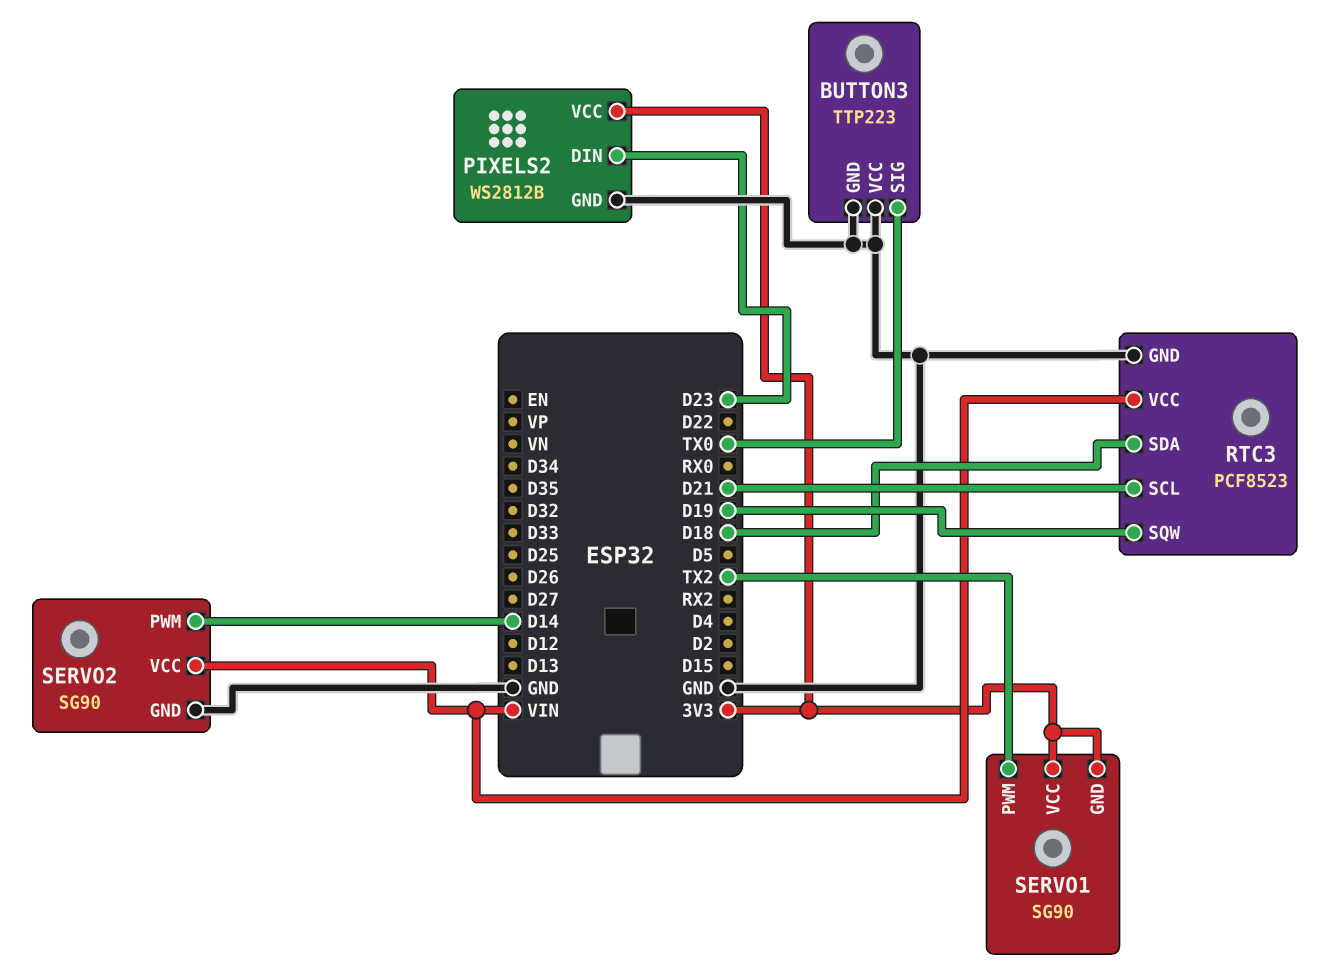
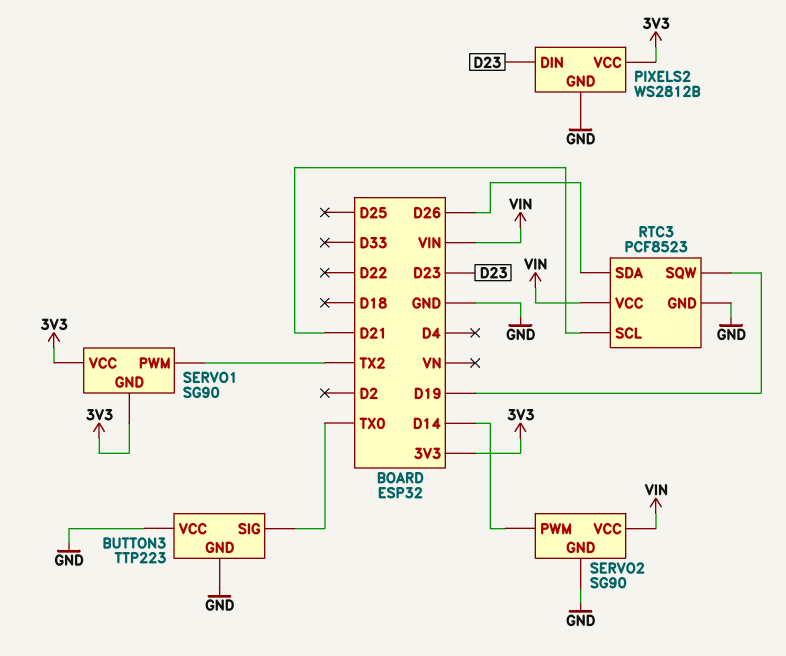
RTC3 pin SDA: D18 -> D26

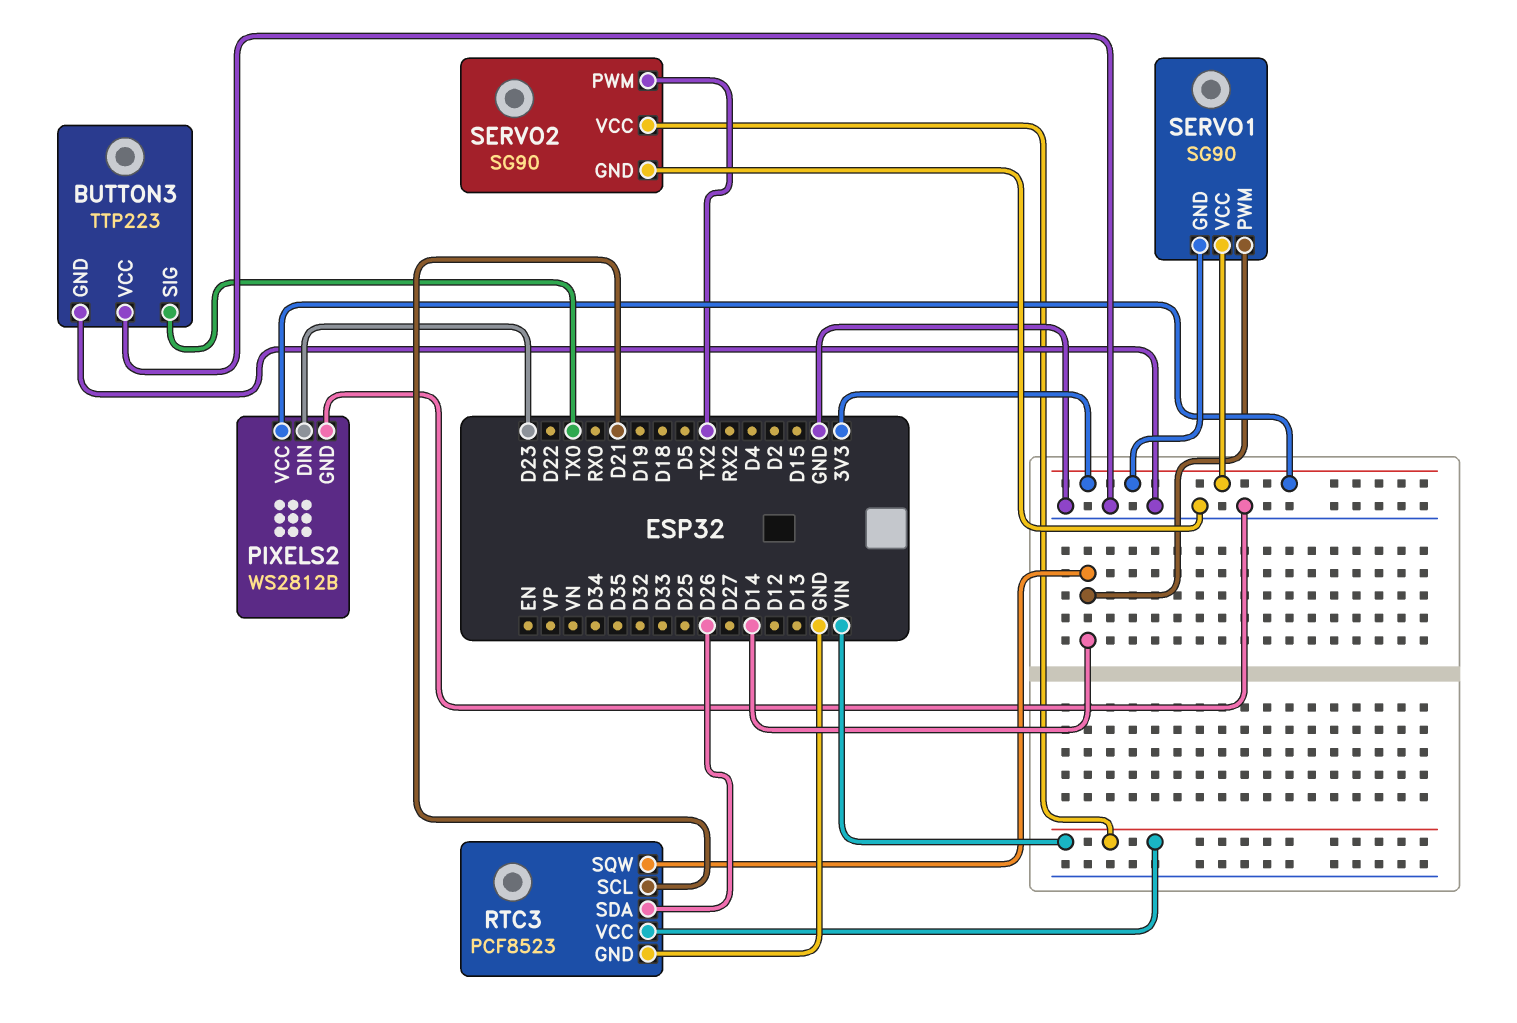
RTC3 pin SQW: D19 -> D14
SERVO1 pin PWM: TX2 -> D14
SERVO2 pin PWM: D14 -> TX2

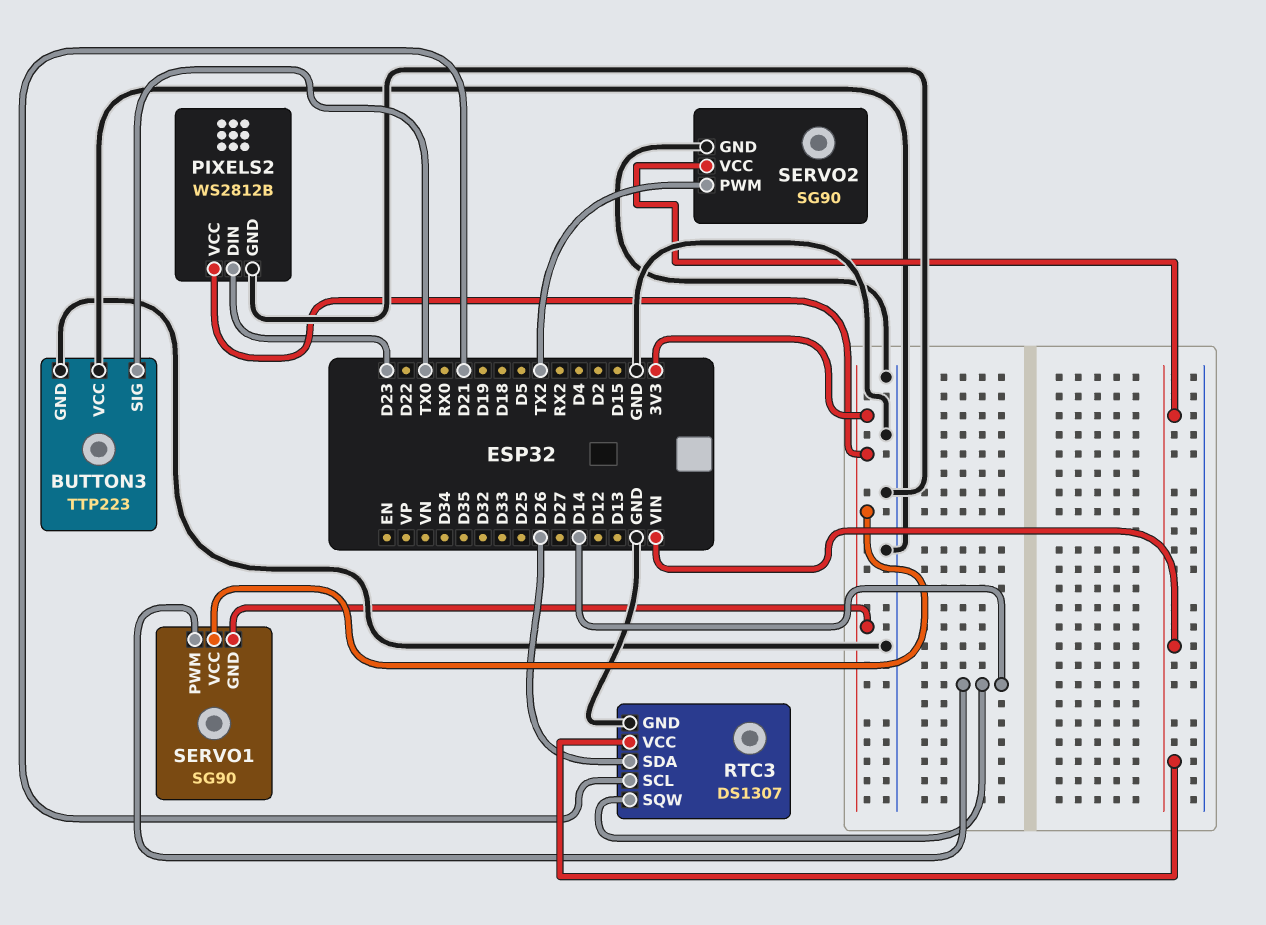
RTC3: PCF8523 -> DS1307

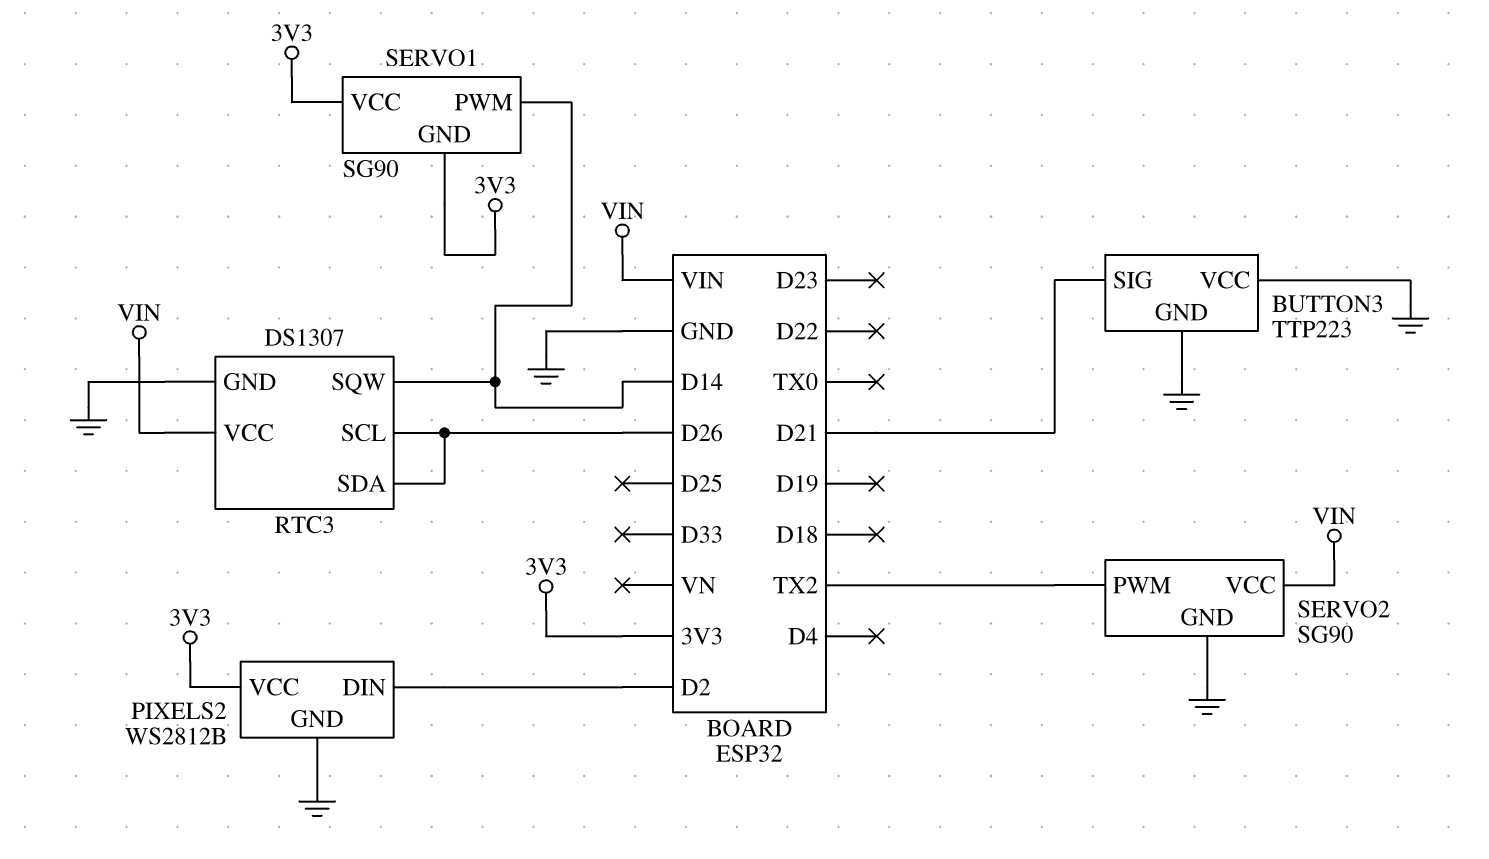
BUTTON3 pin SIG: TX0 -> D21
PIXELS2 pin DIN: D23 -> D2
RTC3 pin SCL: D21 -> D26

